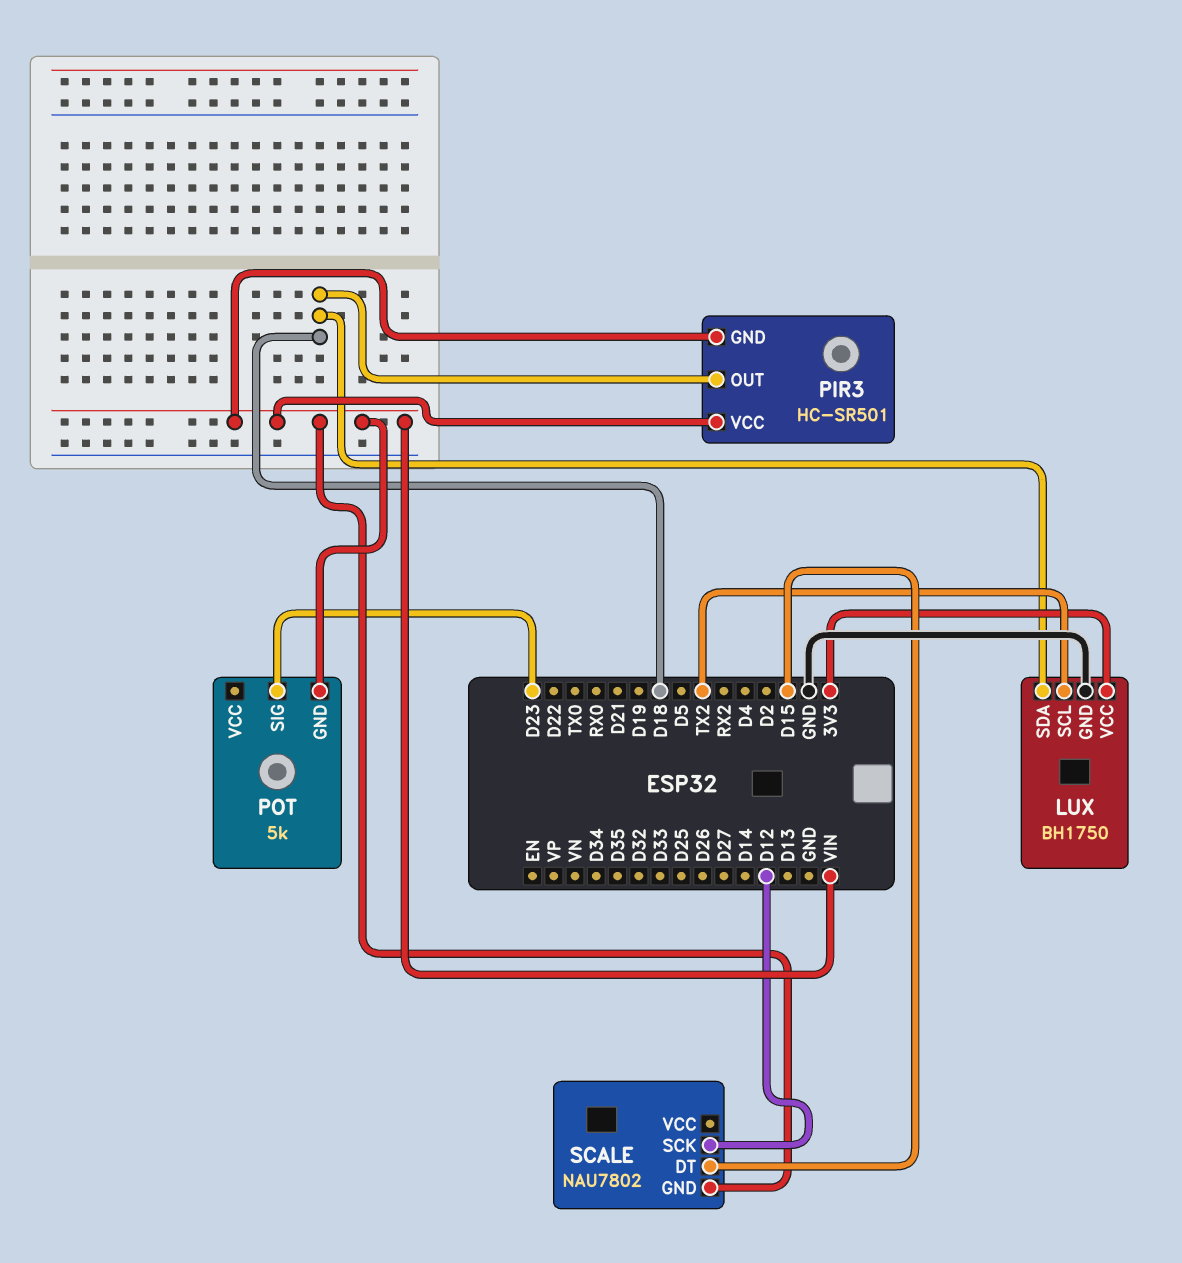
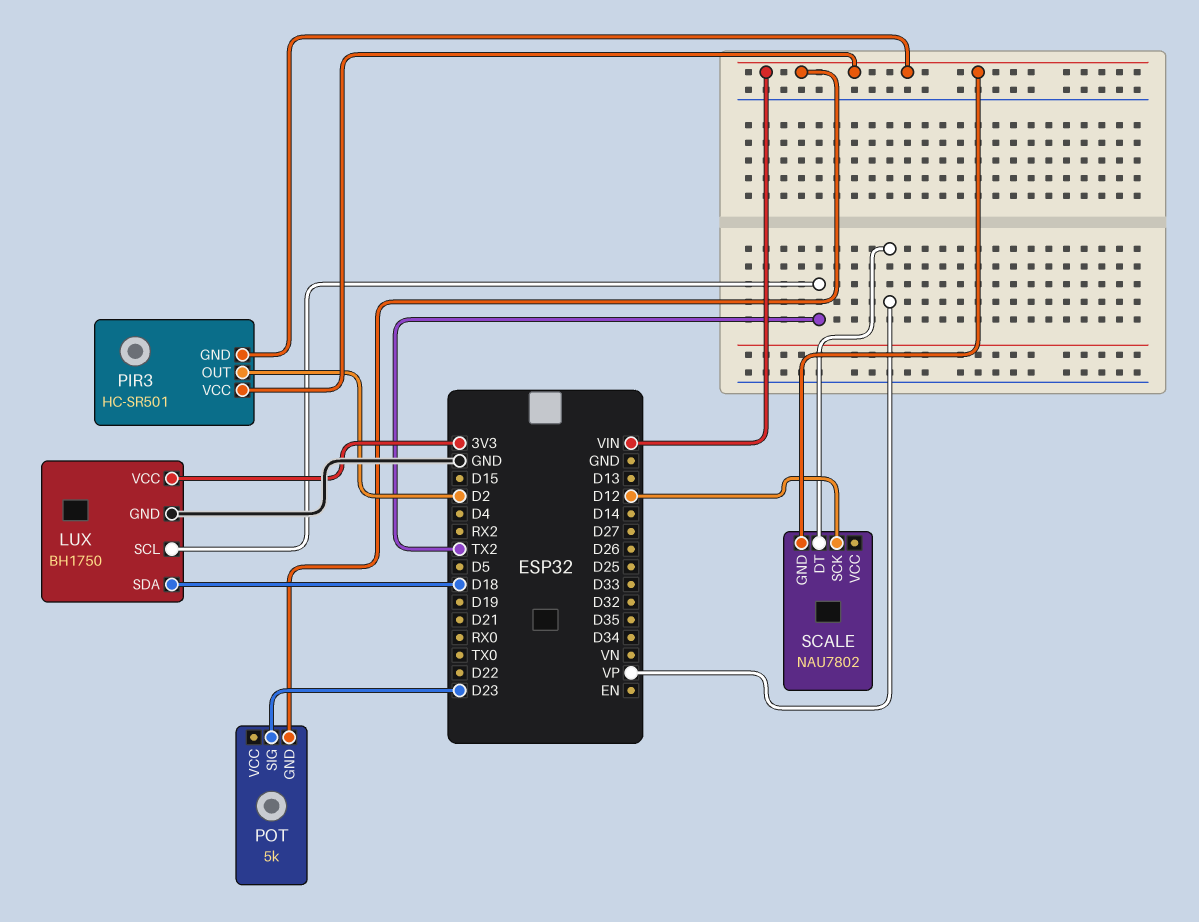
PIR3 pin OUT: D18 -> D2
SCALE pin DT: D15 -> VP

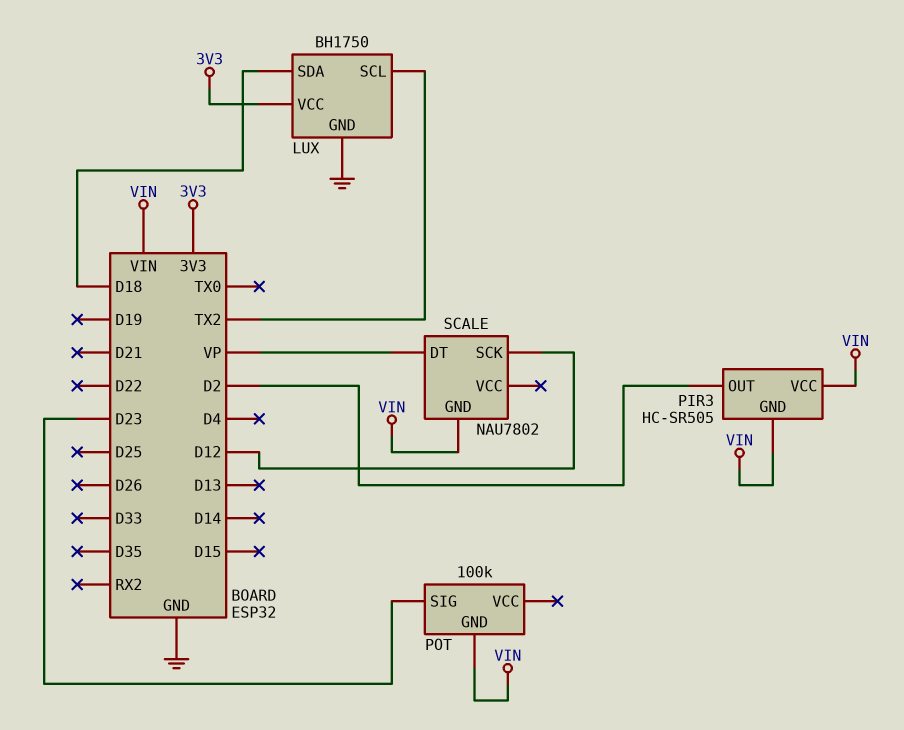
PIR3: HC-SR501 -> HC-SR505
POT: 5k -> 100k

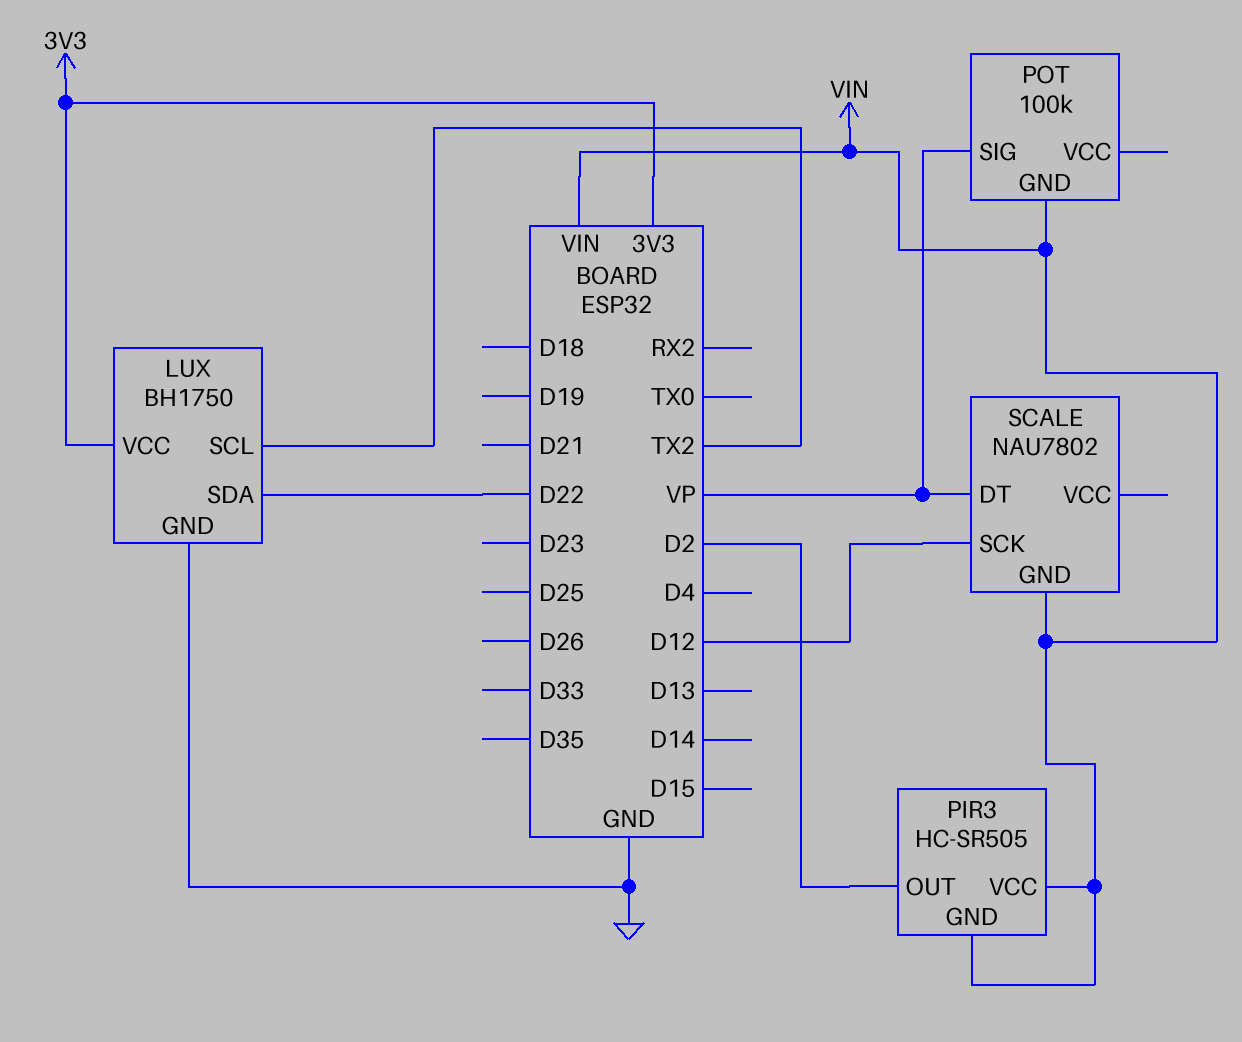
LUX pin SDA: D18 -> D22
POT pin SIG: D23 -> VP

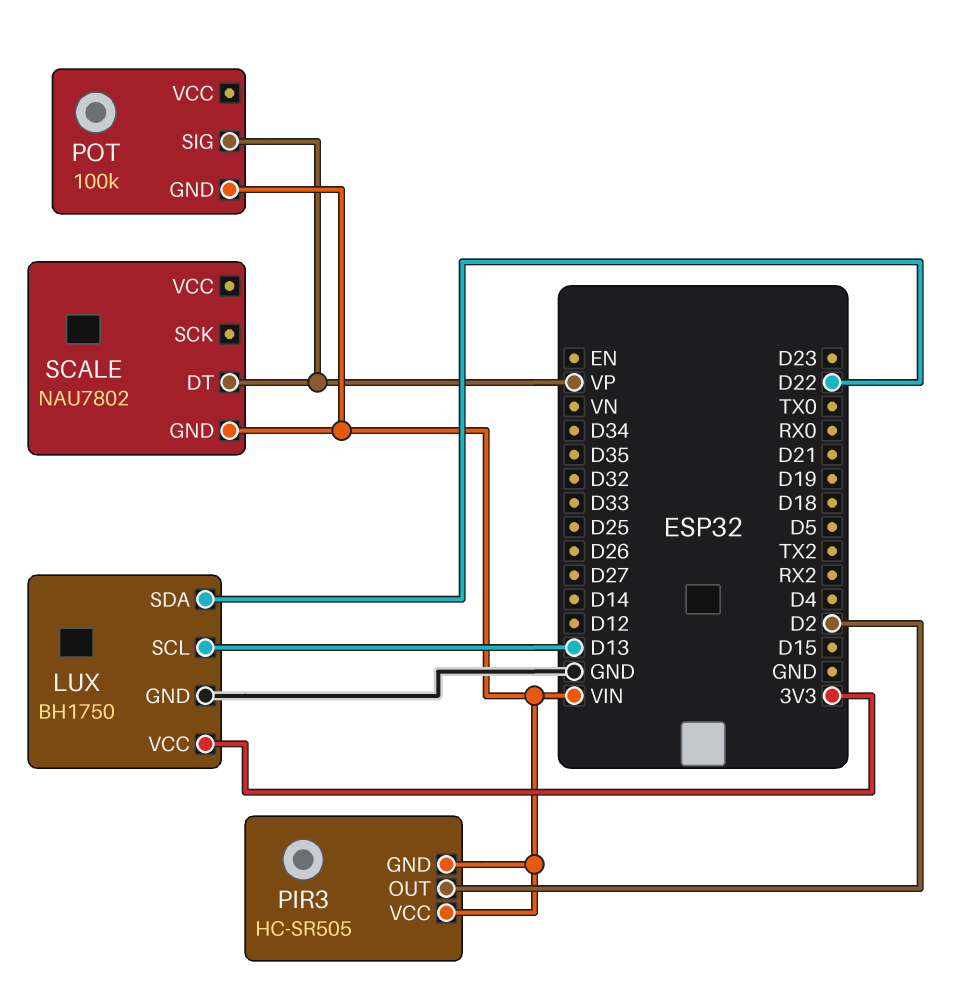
LUX pin SCL: TX2 -> D13
SCALE pin SCK: D12 -> none

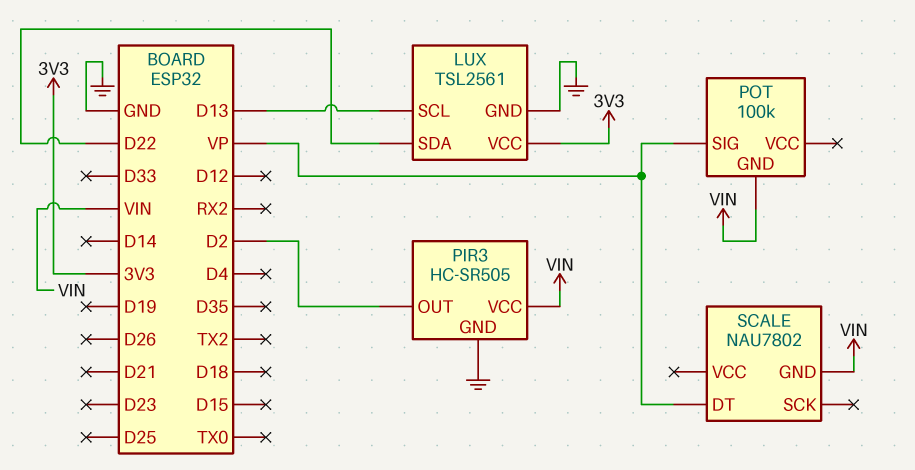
LUX: BH1750 -> TSL2561
PIR3 pin GND: VIN -> GND

